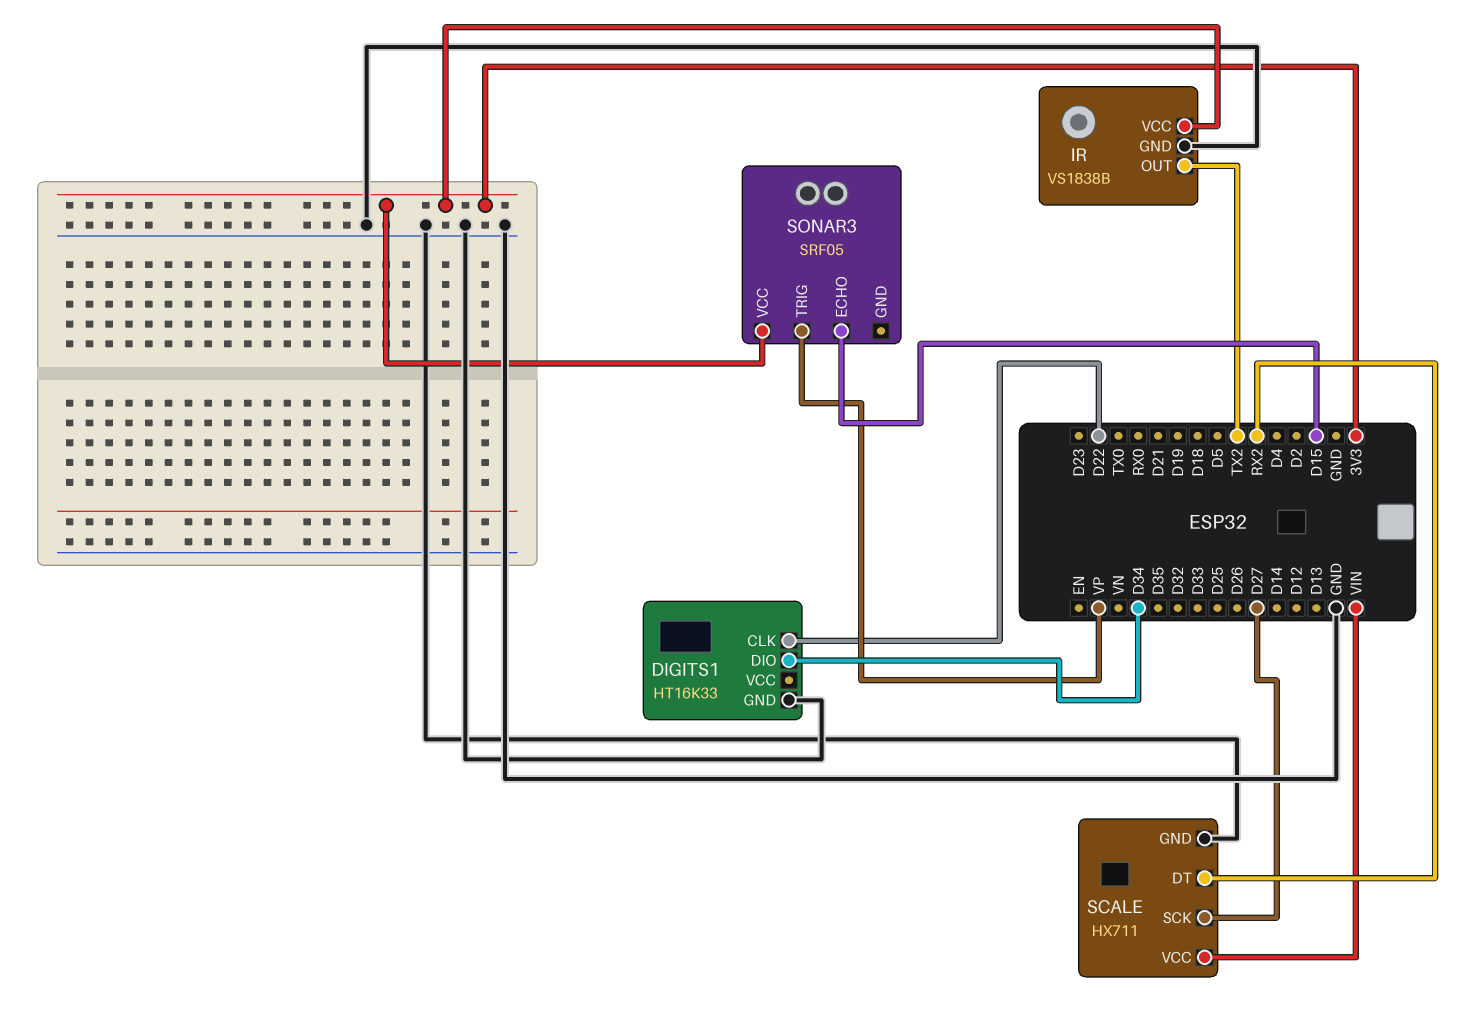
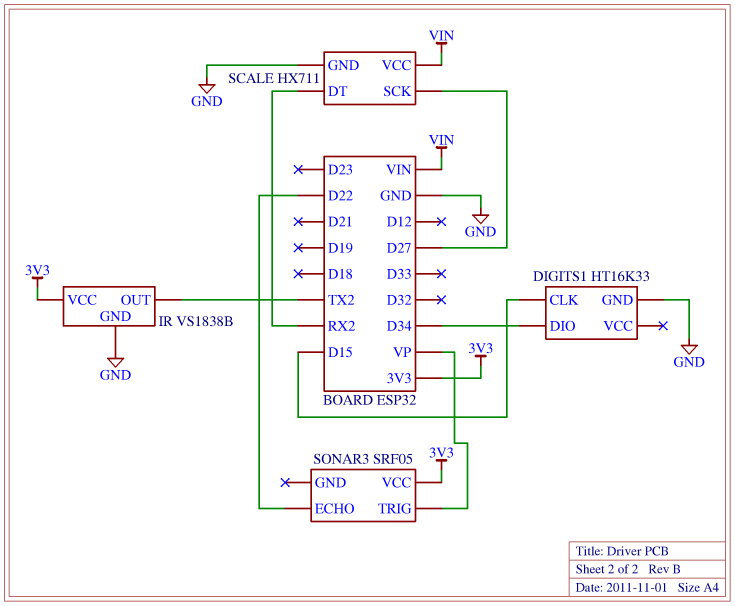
DIGITS1 pin CLK: D22 -> D15
SONAR3 pin ECHO: D15 -> D22

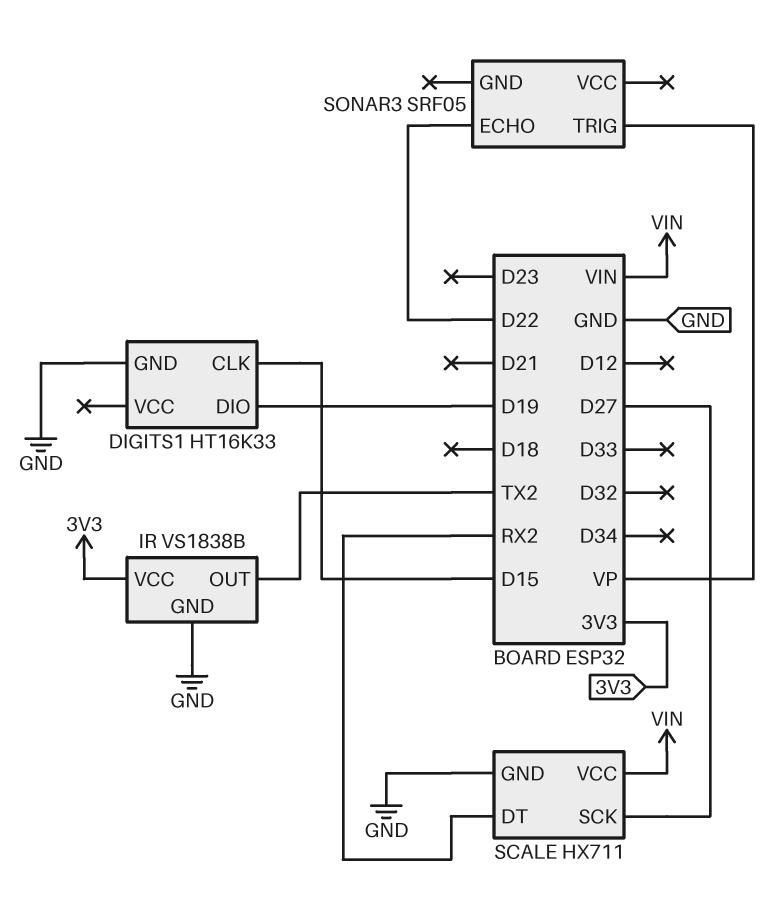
DIGITS1 pin DIO: D34 -> D19
SONAR3 pin VCC: 3V3 -> none

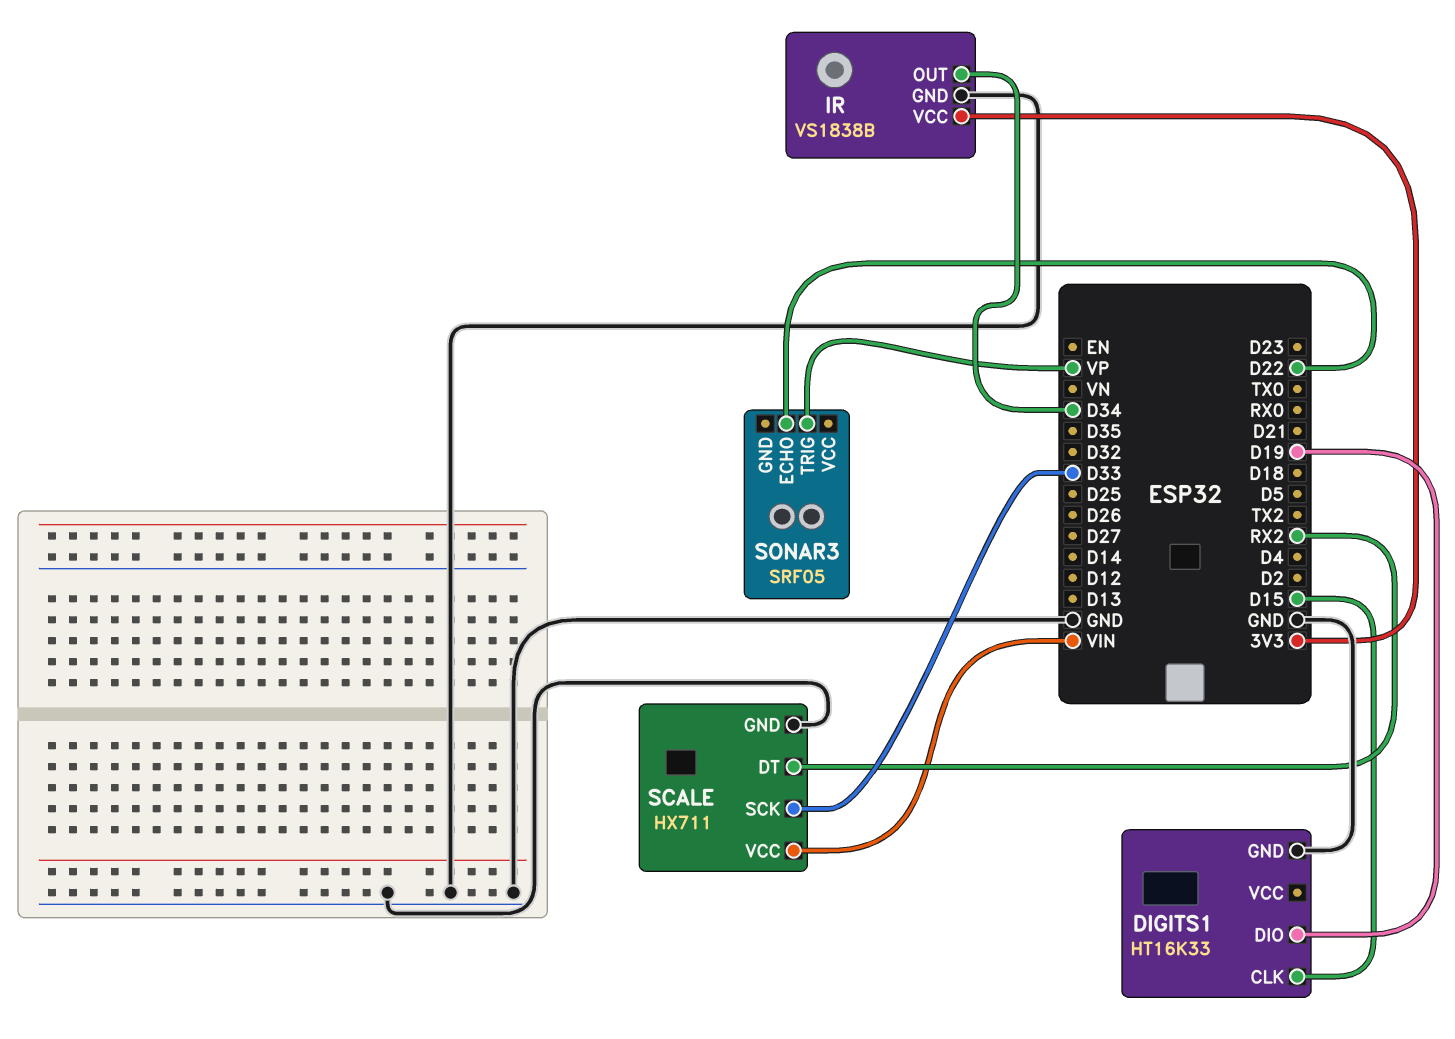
IR pin OUT: TX2 -> D34
SCALE pin SCK: D27 -> D33

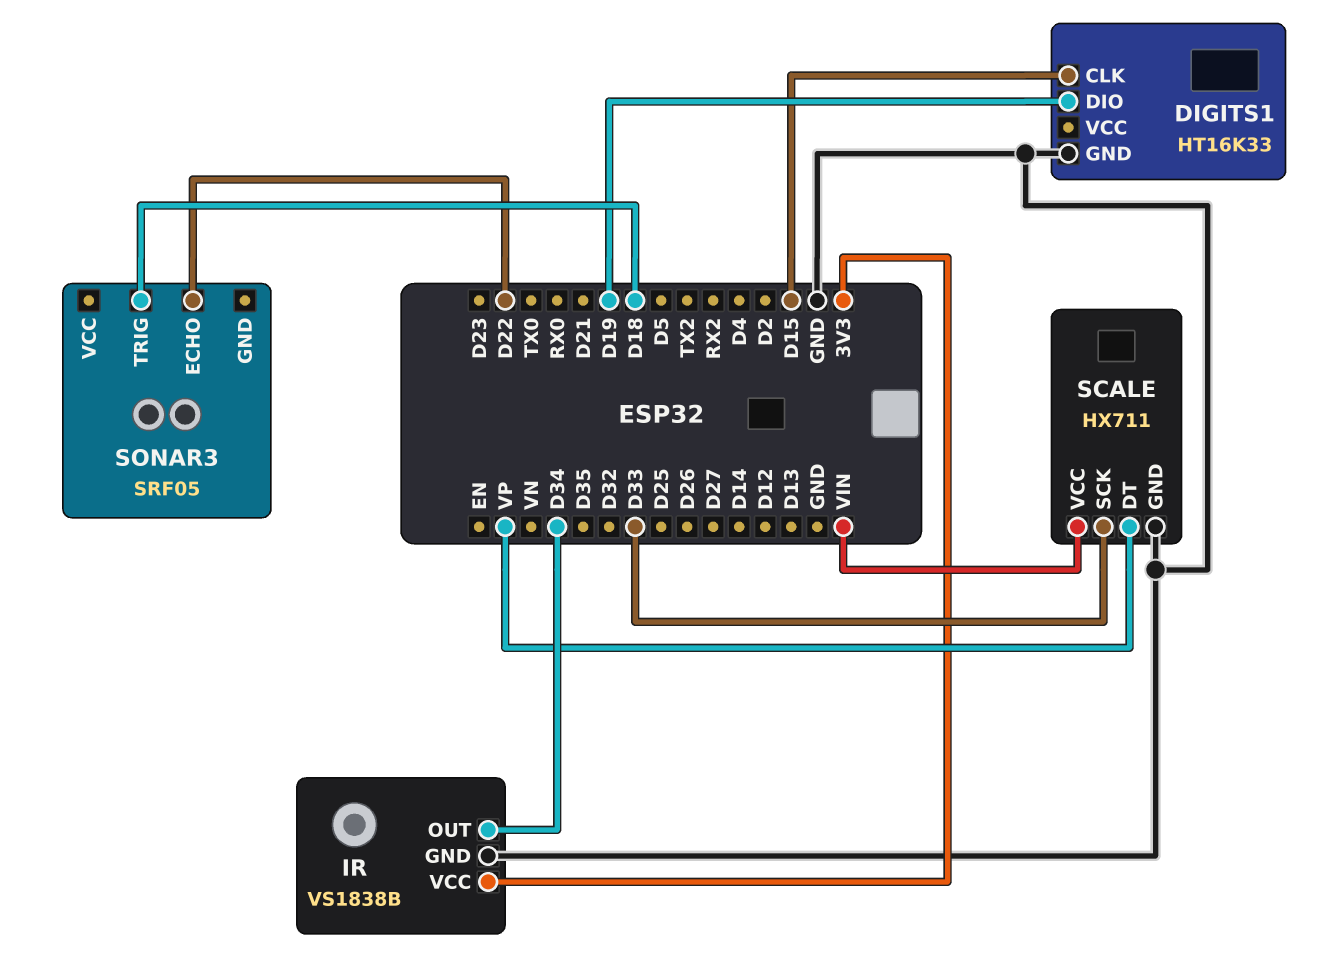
SCALE pin DT: RX2 -> VP
SONAR3 pin TRIG: VP -> D18

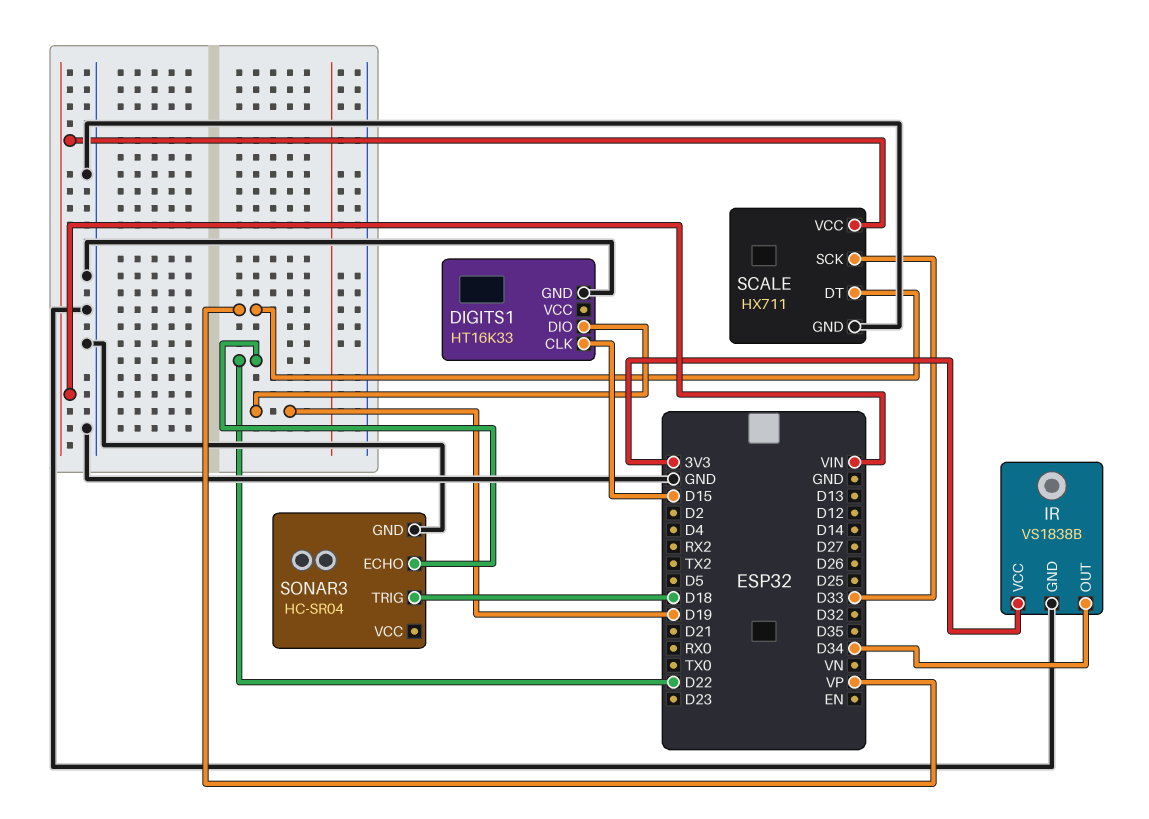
SONAR3: SRF05 -> HC-SR04
SONAR3 pin GND: none -> GND

